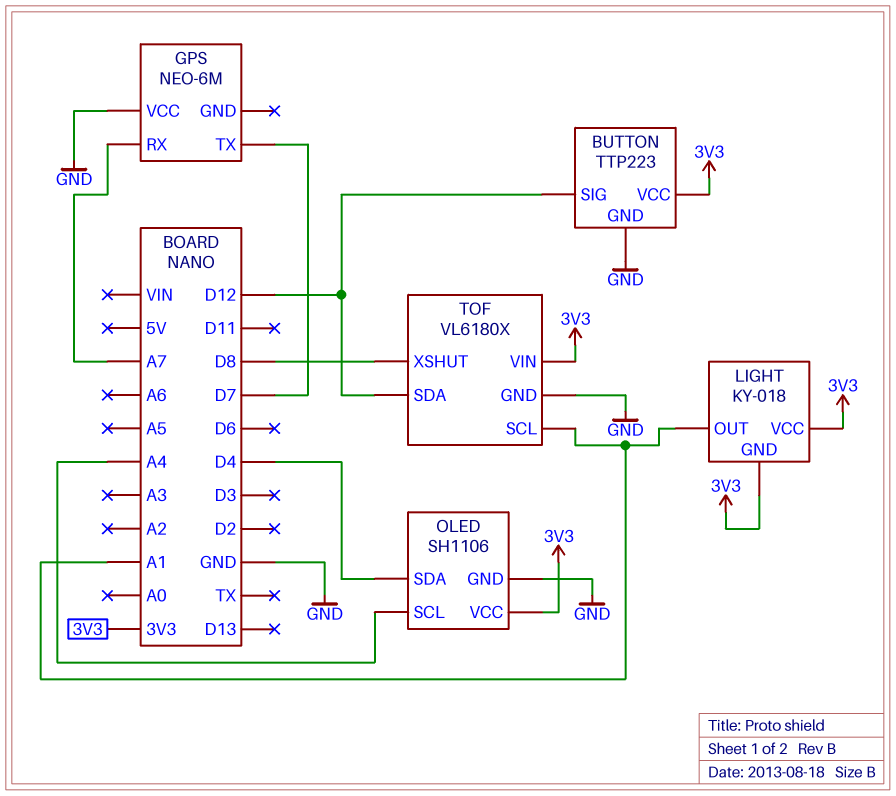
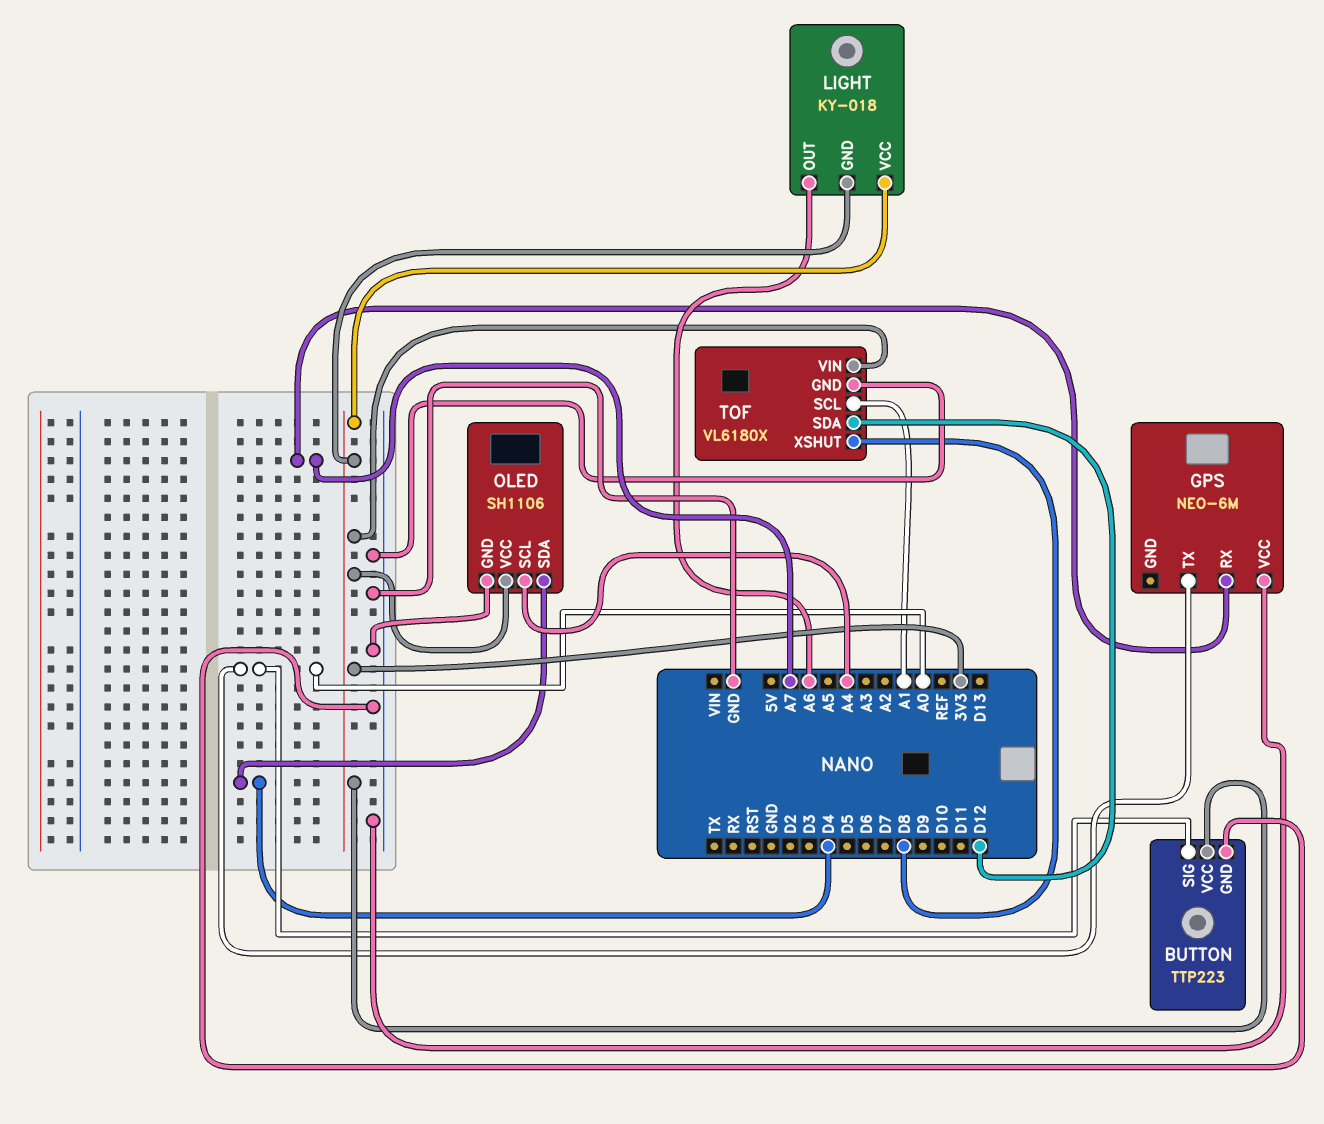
BUTTON pin SIG: D12 -> A0
GPS pin TX: D7 -> A0
LIGHT pin OUT: A1 -> A6

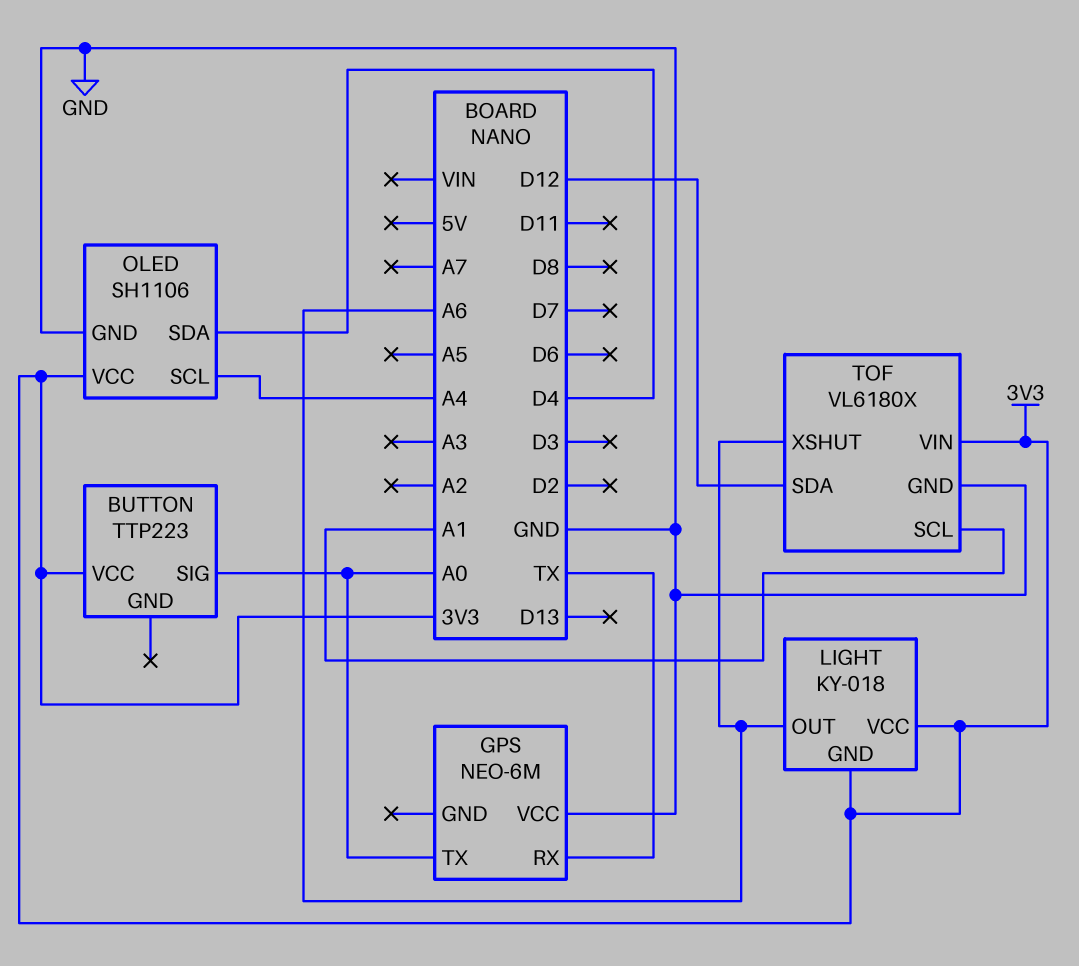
BUTTON pin GND: GND -> none
GPS pin RX: A7 -> TX
TOF pin XSHUT: D8 -> A6

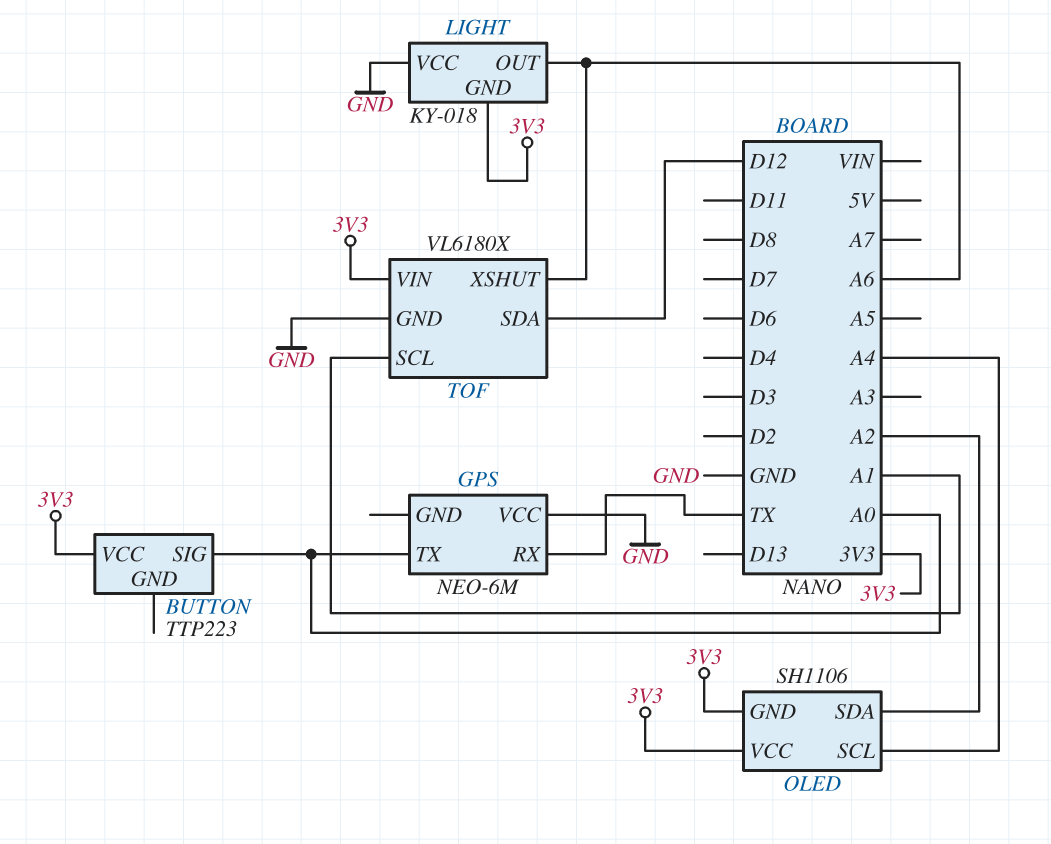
LIGHT pin VCC: 3V3 -> GND
OLED pin GND: GND -> 3V3
OLED pin SDA: D4 -> A2

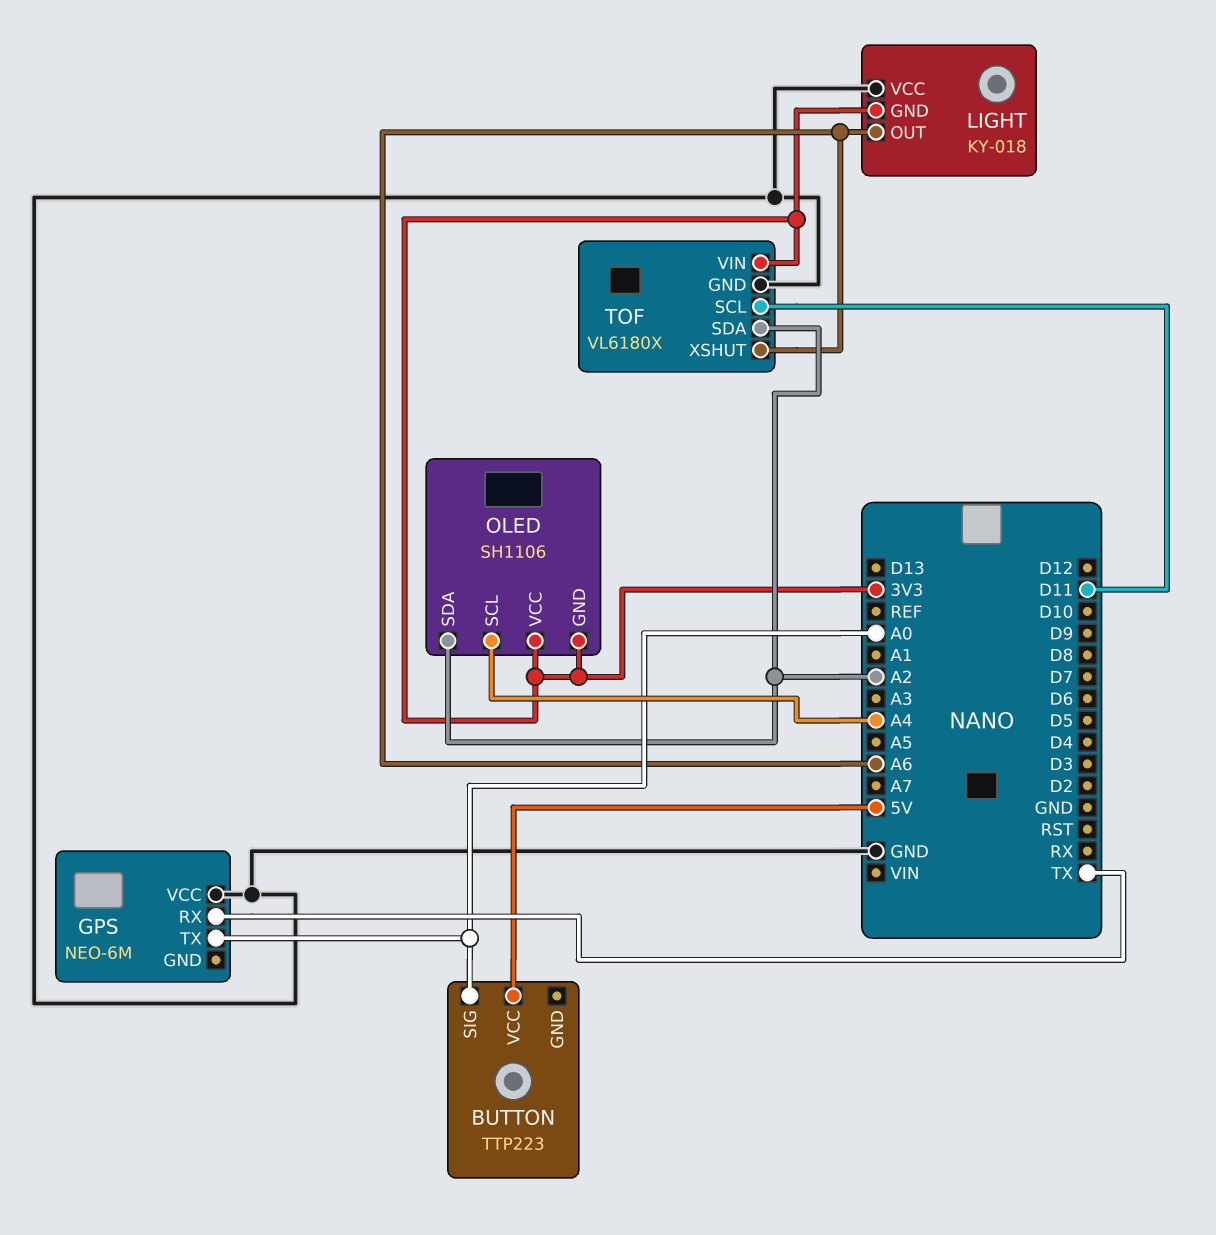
BUTTON pin VCC: 3V3 -> 5V
TOF pin SCL: A1 -> D11
TOF pin SDA: D12 -> A2

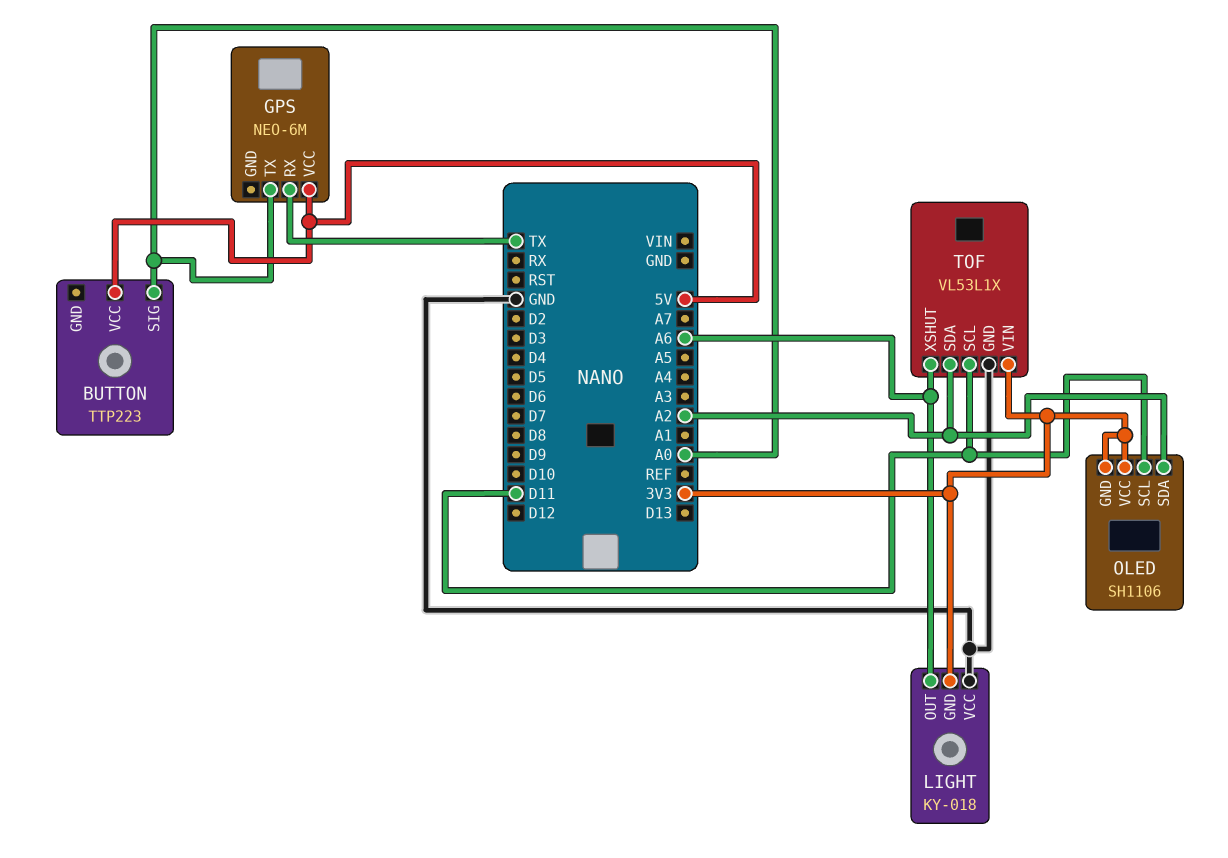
GPS pin VCC: GND -> 5V
OLED pin SCL: A4 -> D11
TOF: VL6180X -> VL53L1X

